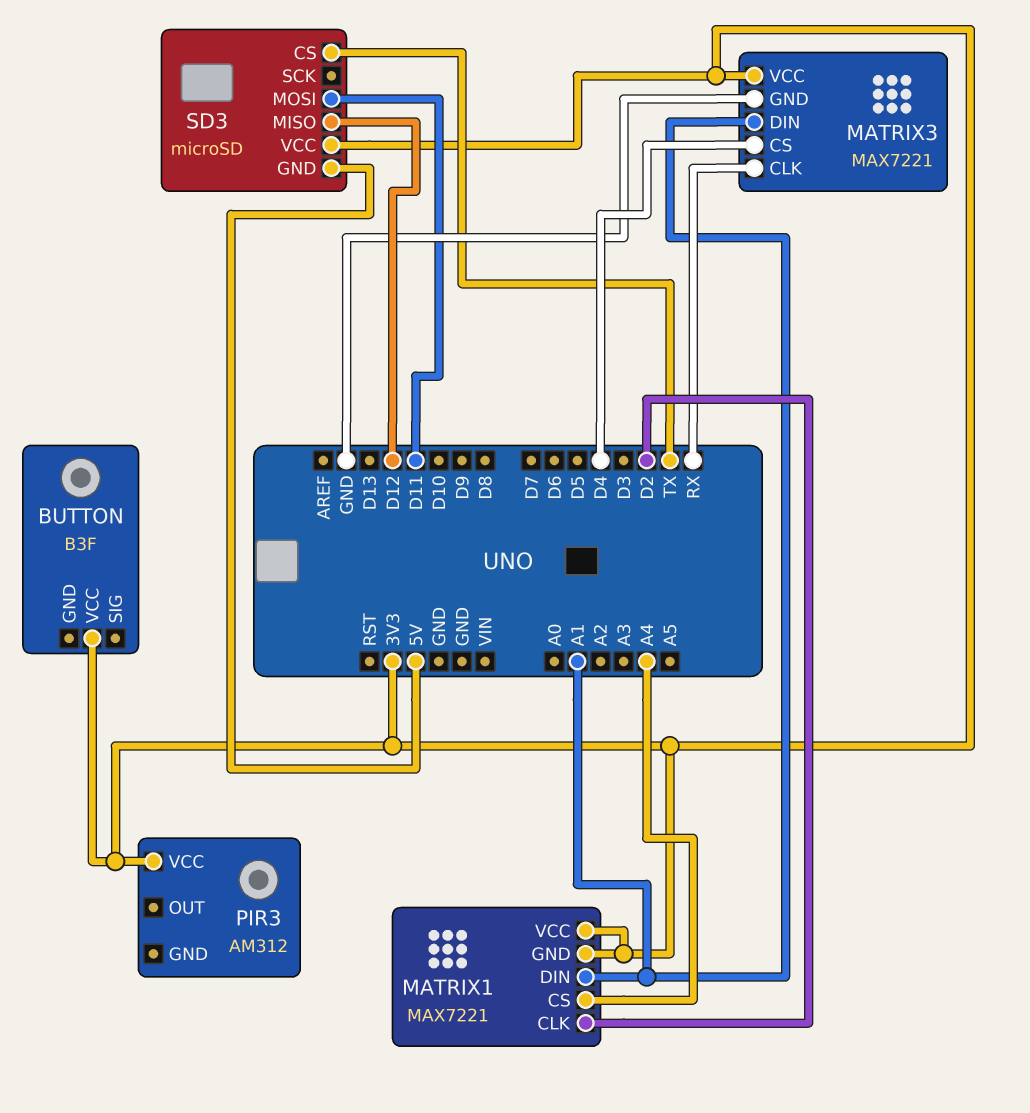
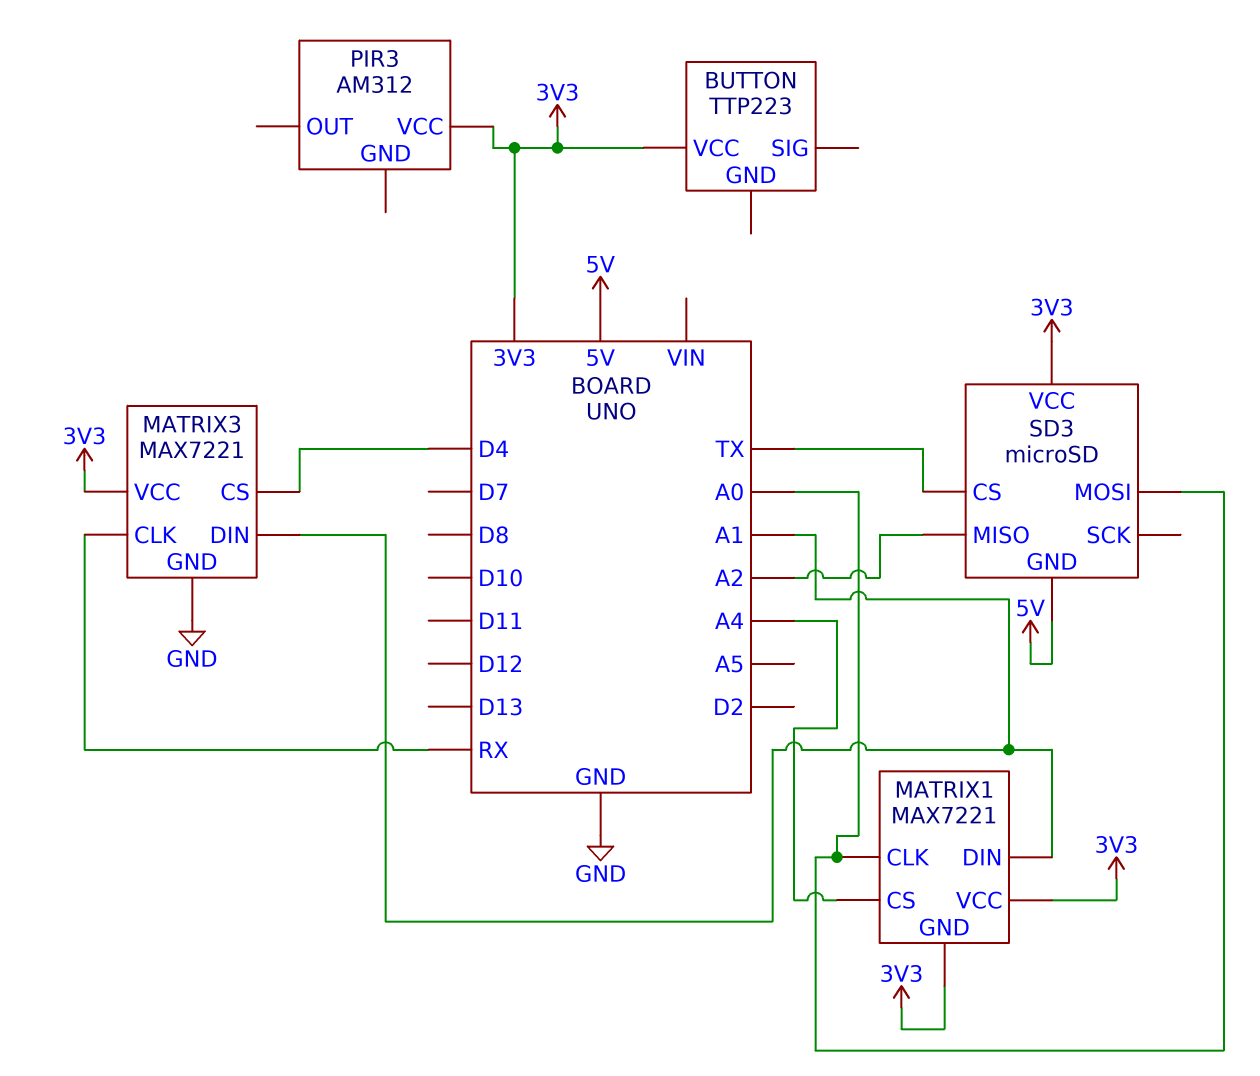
BUTTON: B3F -> TTP223
MATRIX1 pin CLK: D2 -> A0
SD3 pin MISO: D12 -> A2
SD3 pin MOSI: D11 -> A0

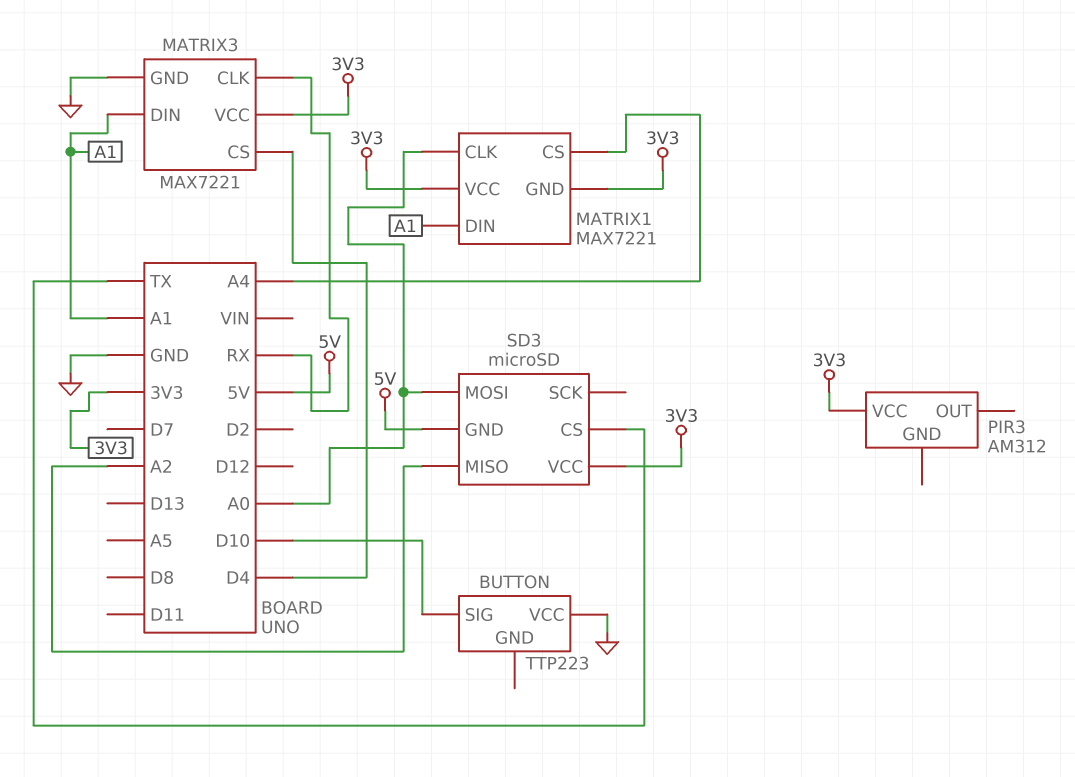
BUTTON pin SIG: none -> D10
BUTTON pin VCC: 3V3 -> GND

